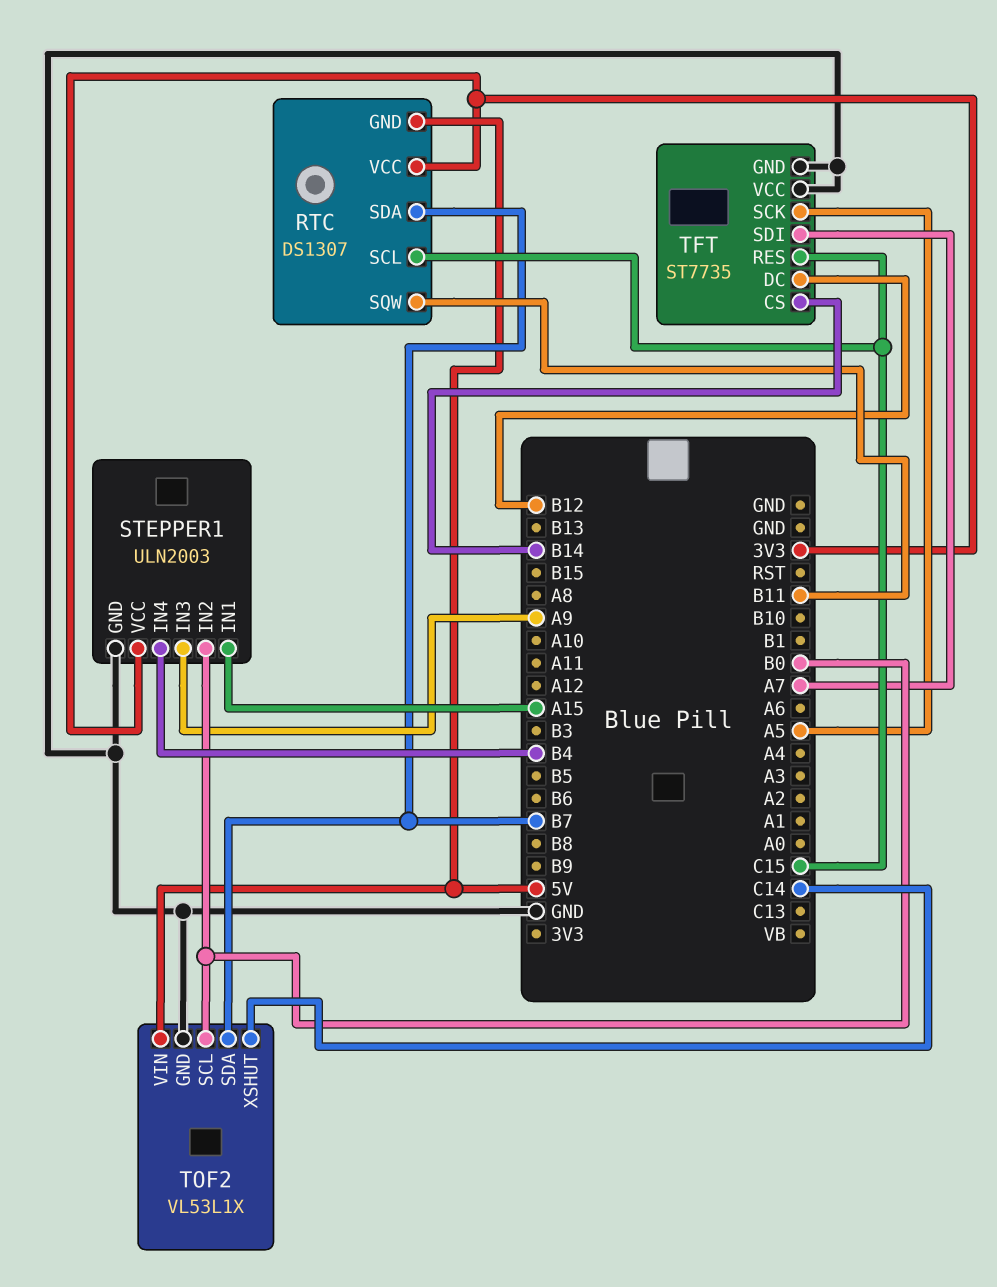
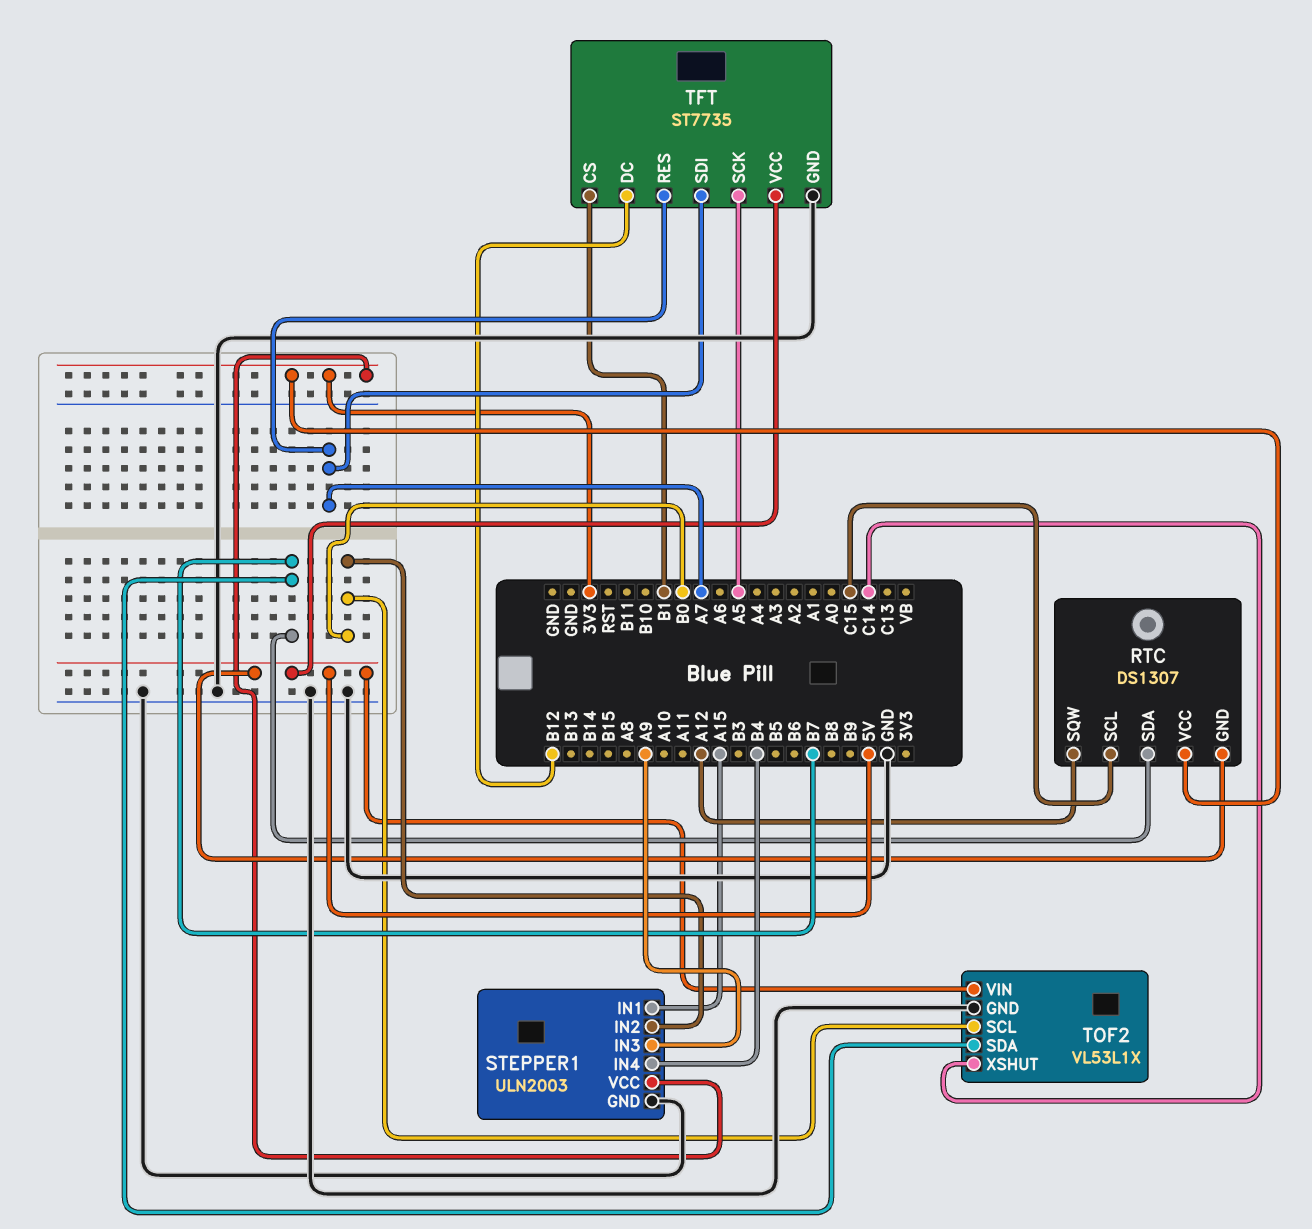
RTC pin SQW: B11 -> A12
TFT pin CS: B14 -> B1
TFT pin RES: C15 -> A7
TFT pin VCC: GND -> 5V

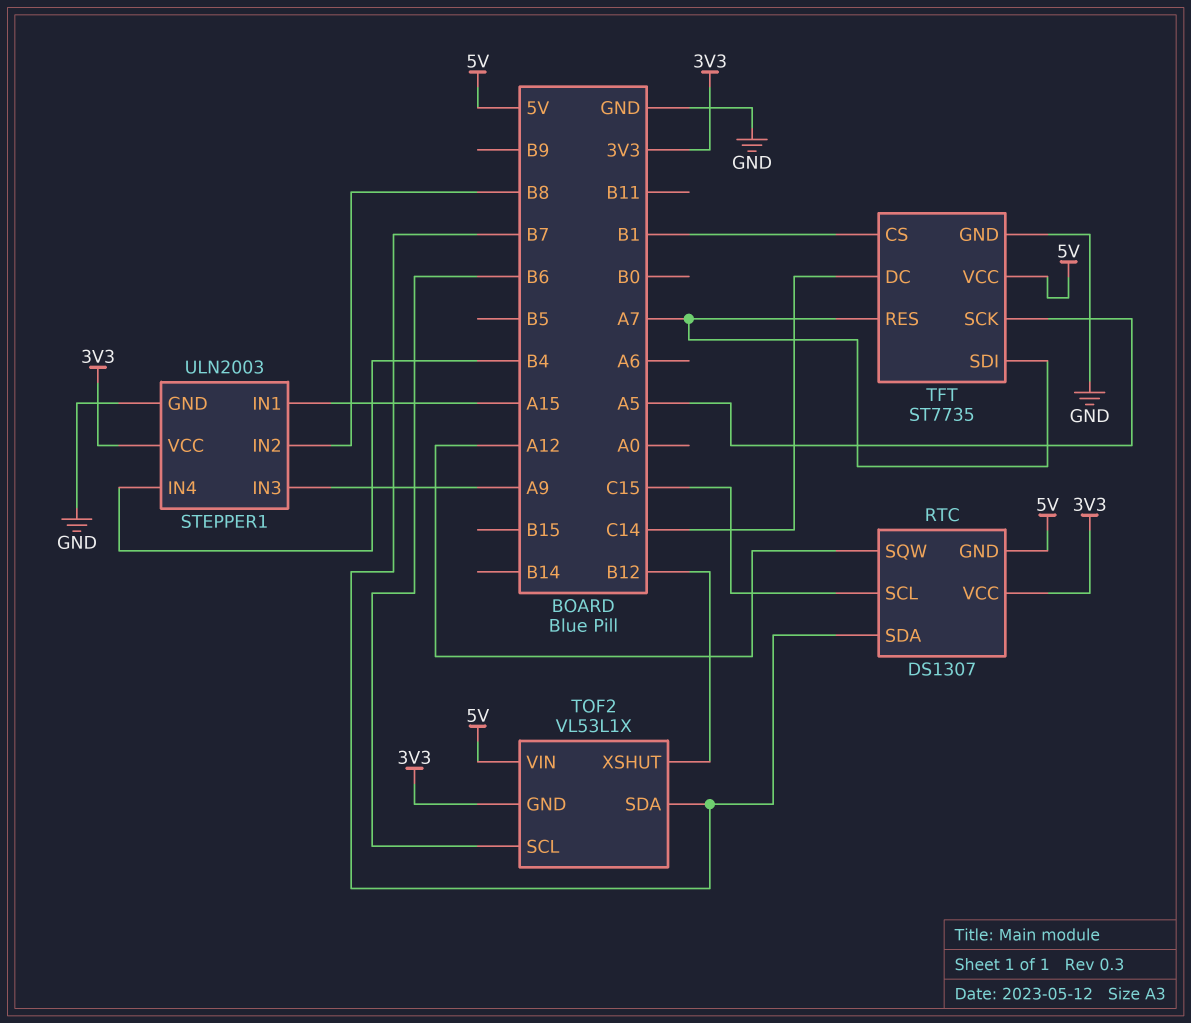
STEPPER1 pin IN2: B0 -> B8
TFT pin DC: B12 -> C14
TOF2 pin GND: GND -> 3V3
TOF2 pin SCL: B0 -> B6
TOF2 pin XSHUT: C14 -> B12

